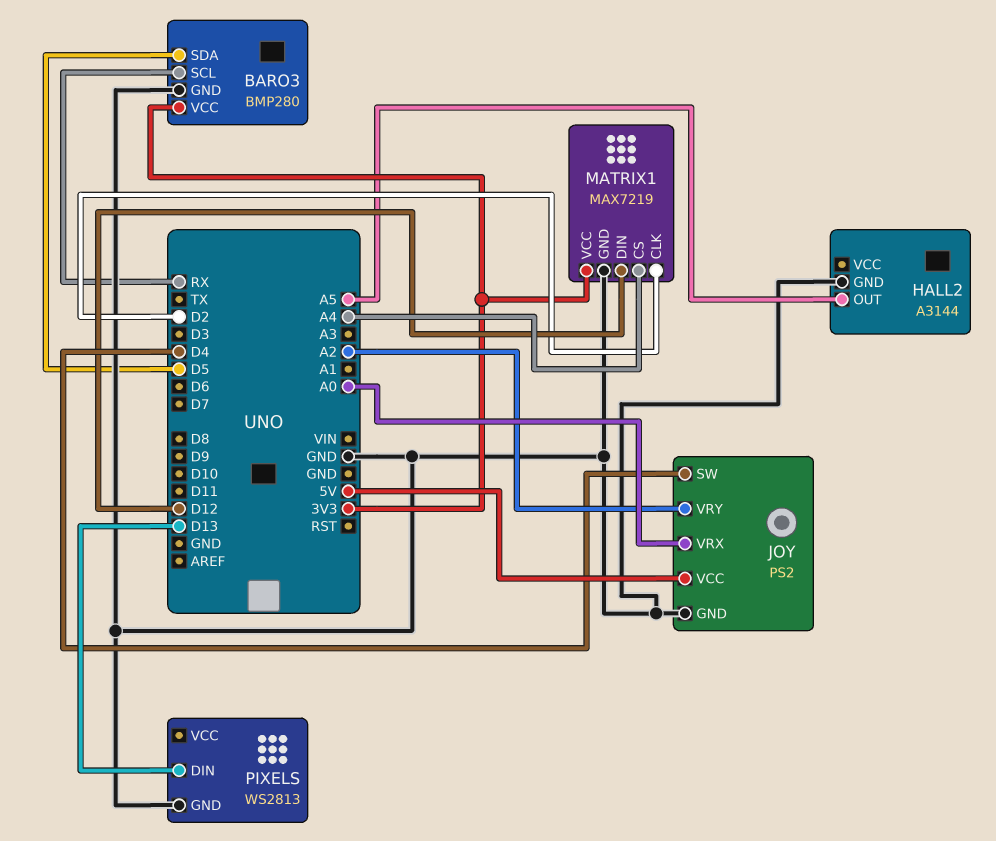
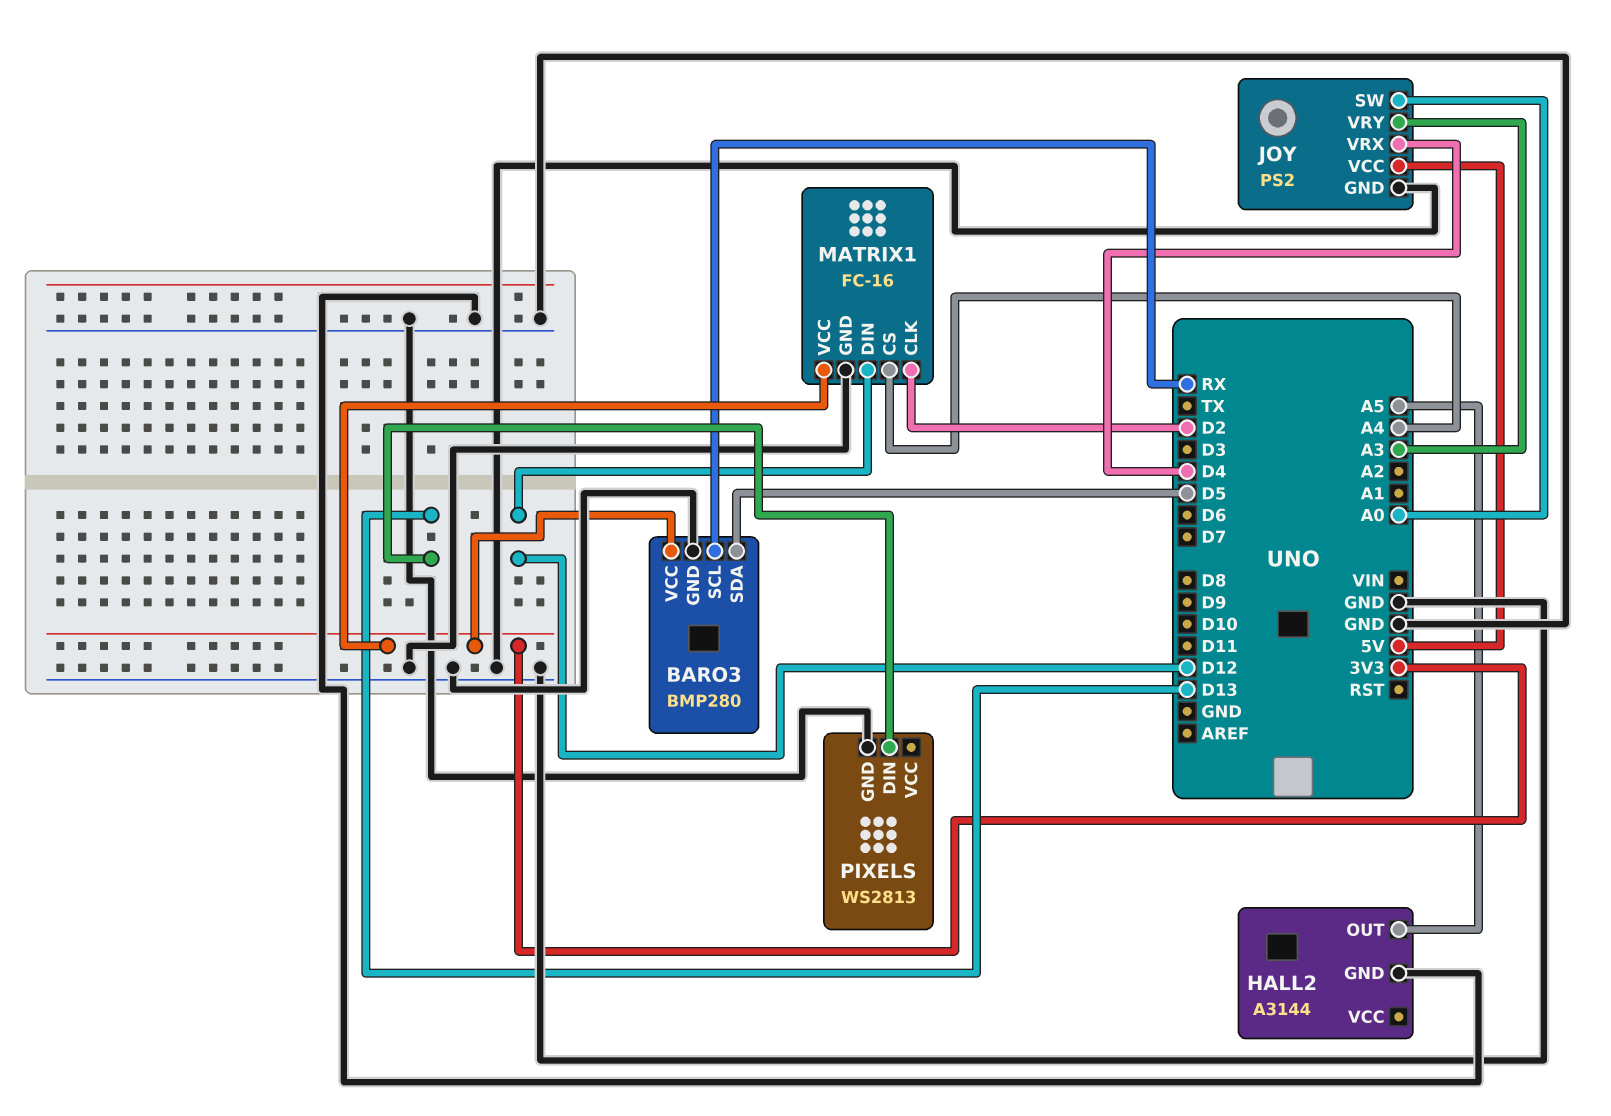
JOY pin SW: D4 -> A0
JOY pin VRX: A0 -> D4
JOY pin VRY: A2 -> A3
MATRIX1: MAX7219 -> FC-16

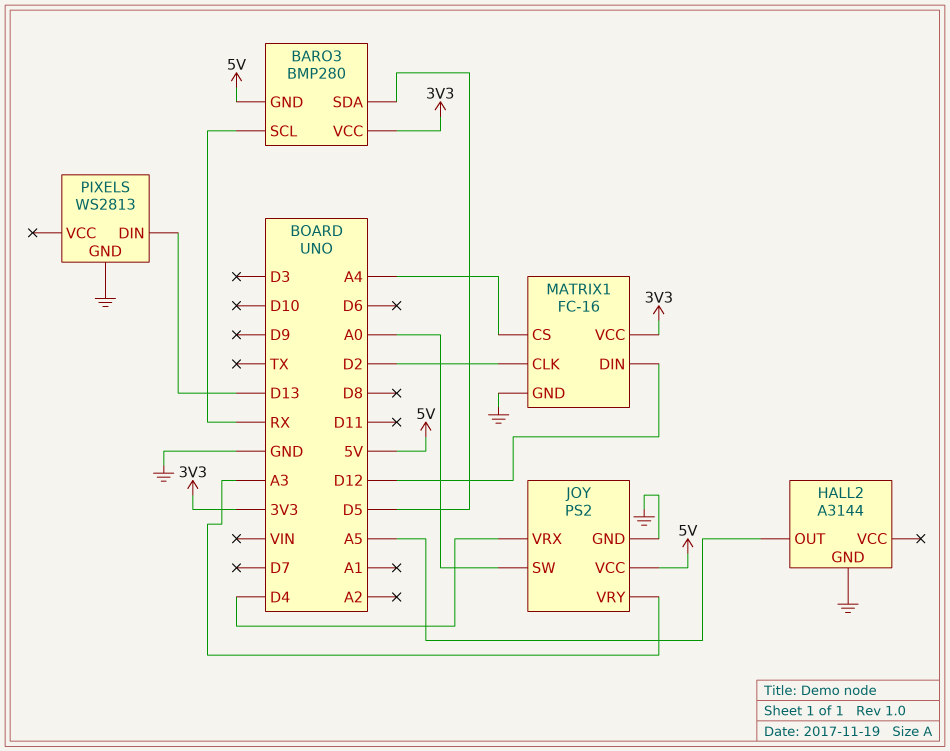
BARO3 pin GND: GND -> 5V

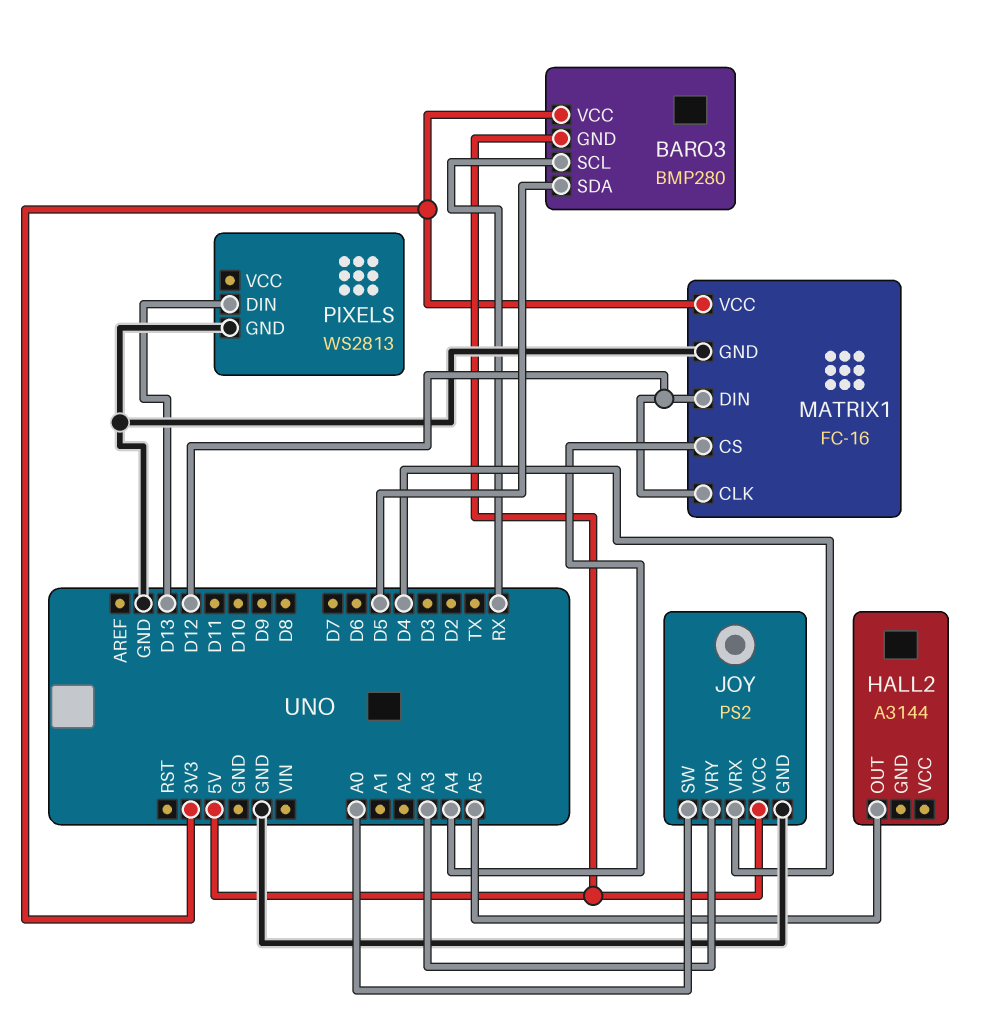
HALL2 pin GND: GND -> none
MATRIX1 pin CLK: D2 -> D12

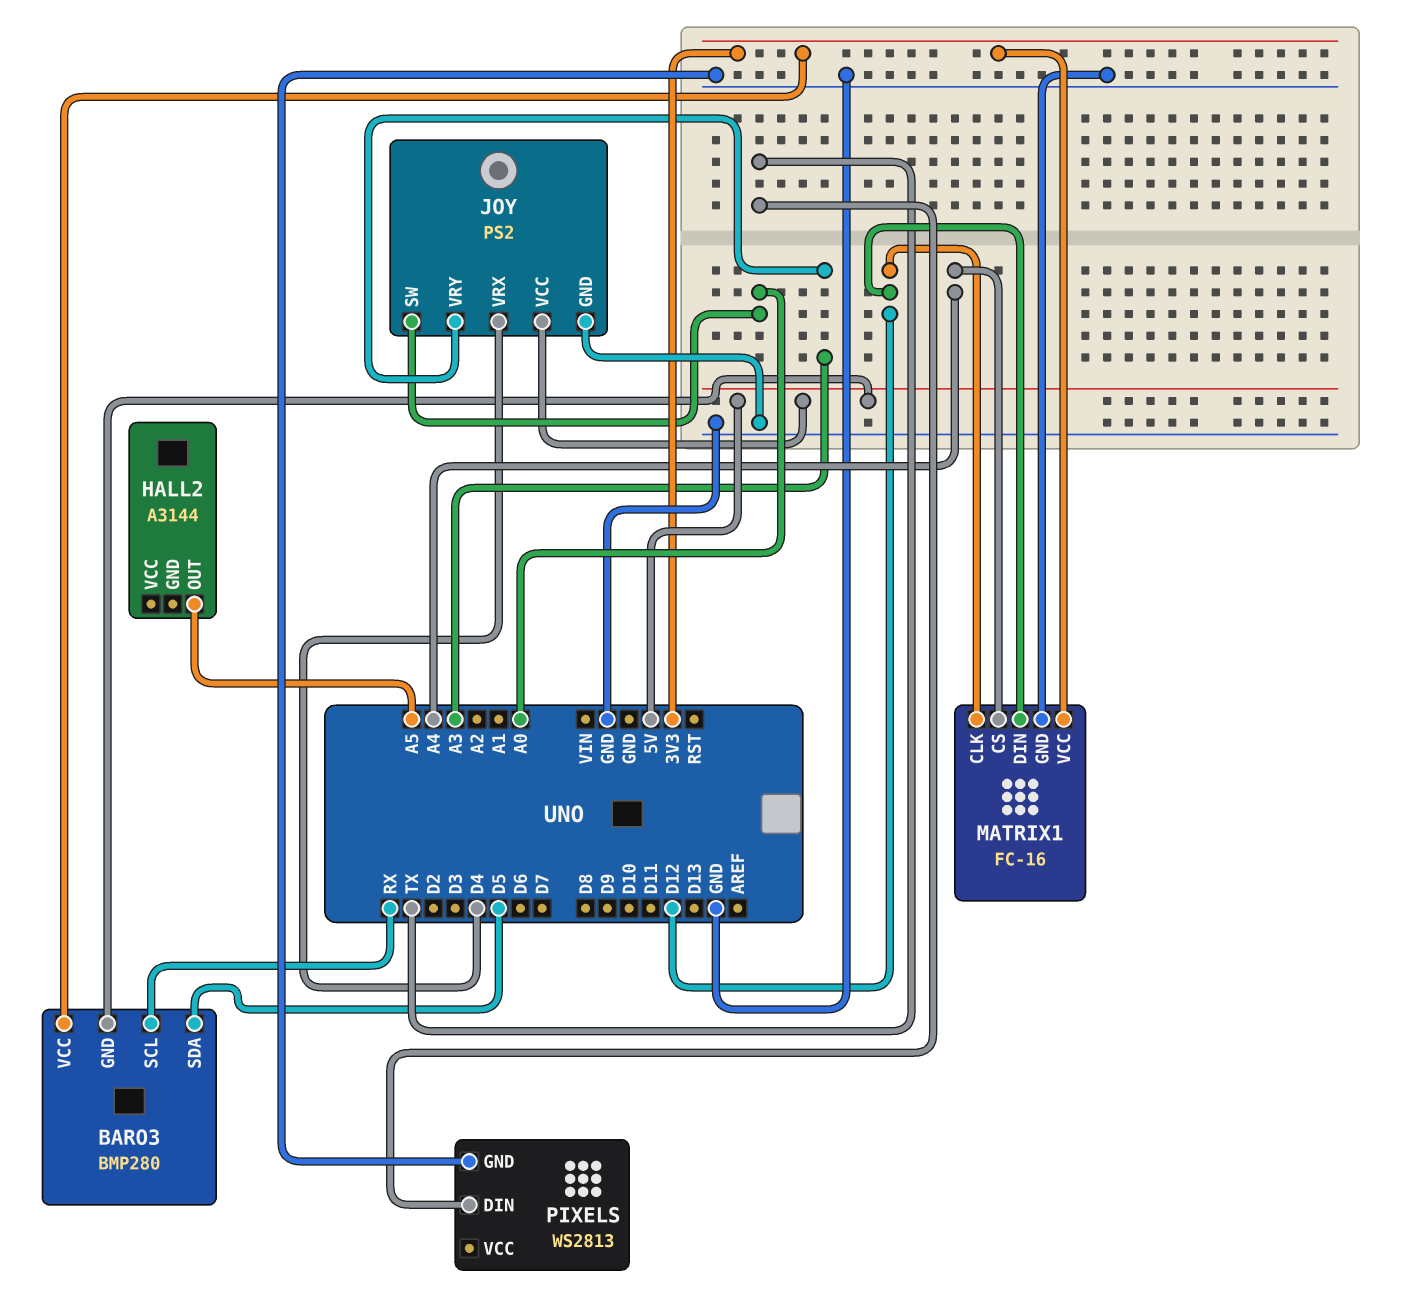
PIXELS pin DIN: D13 -> TX

